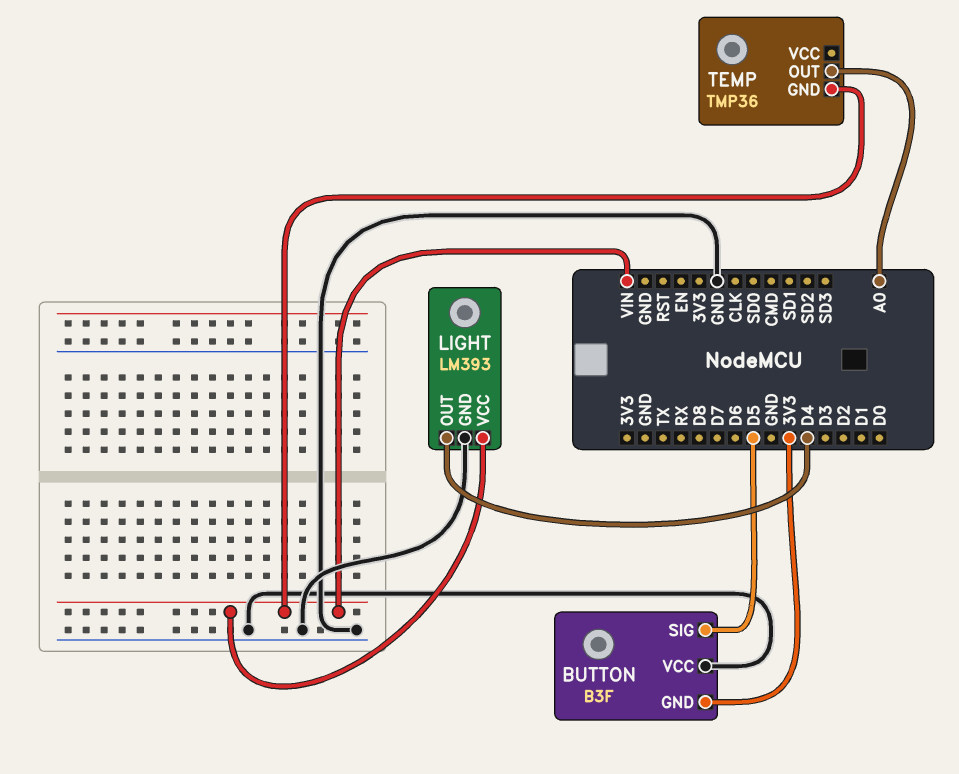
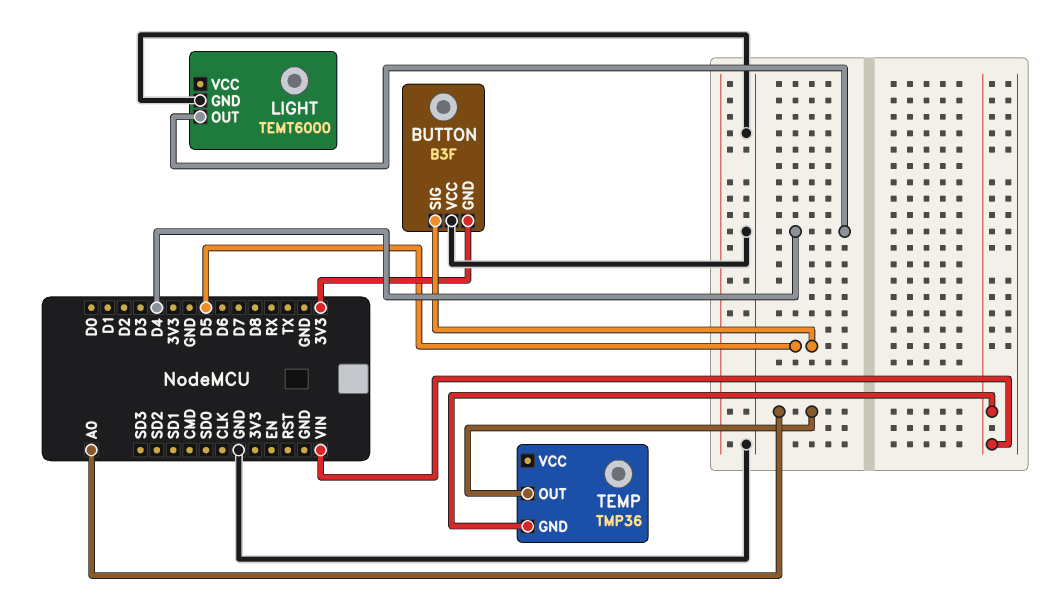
LIGHT: LM393 -> TEMT6000
LIGHT pin VCC: VIN -> none

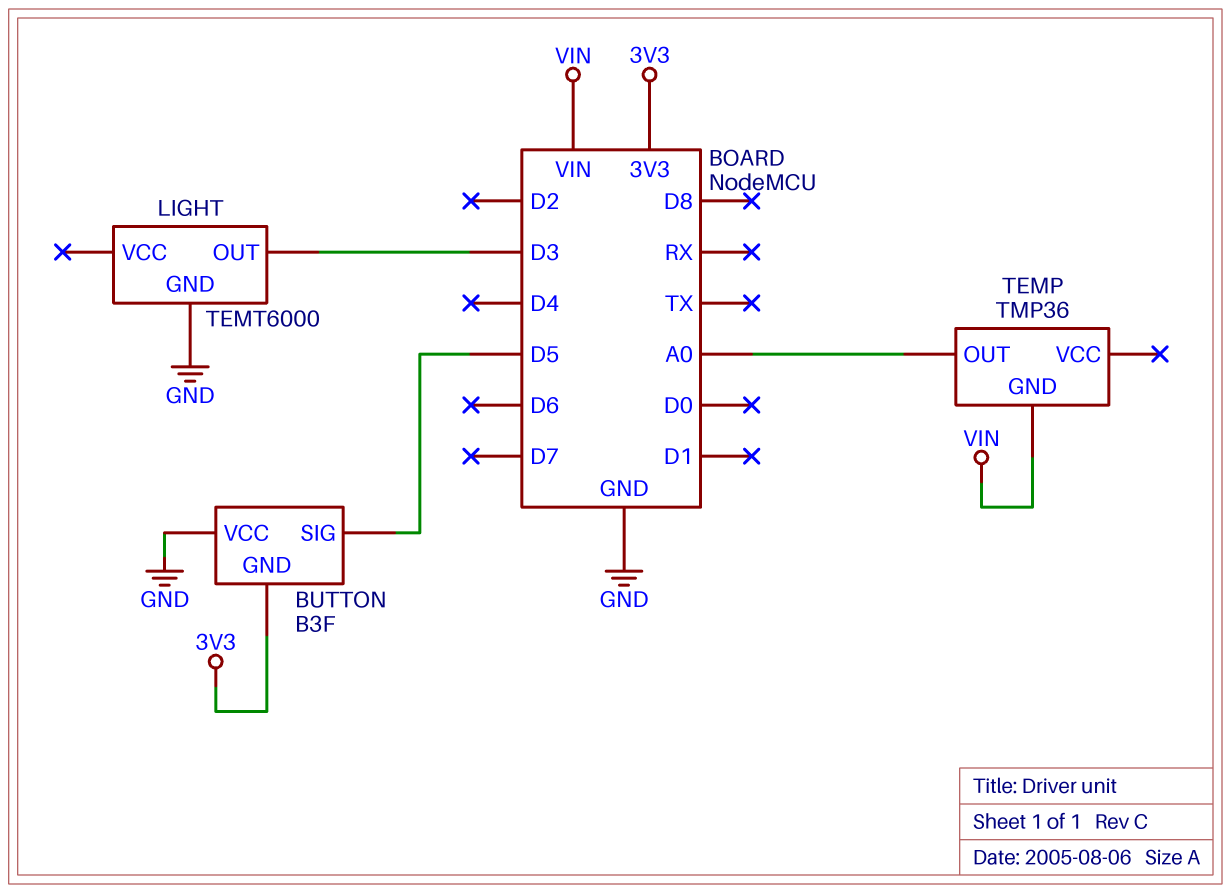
LIGHT pin OUT: D4 -> D3

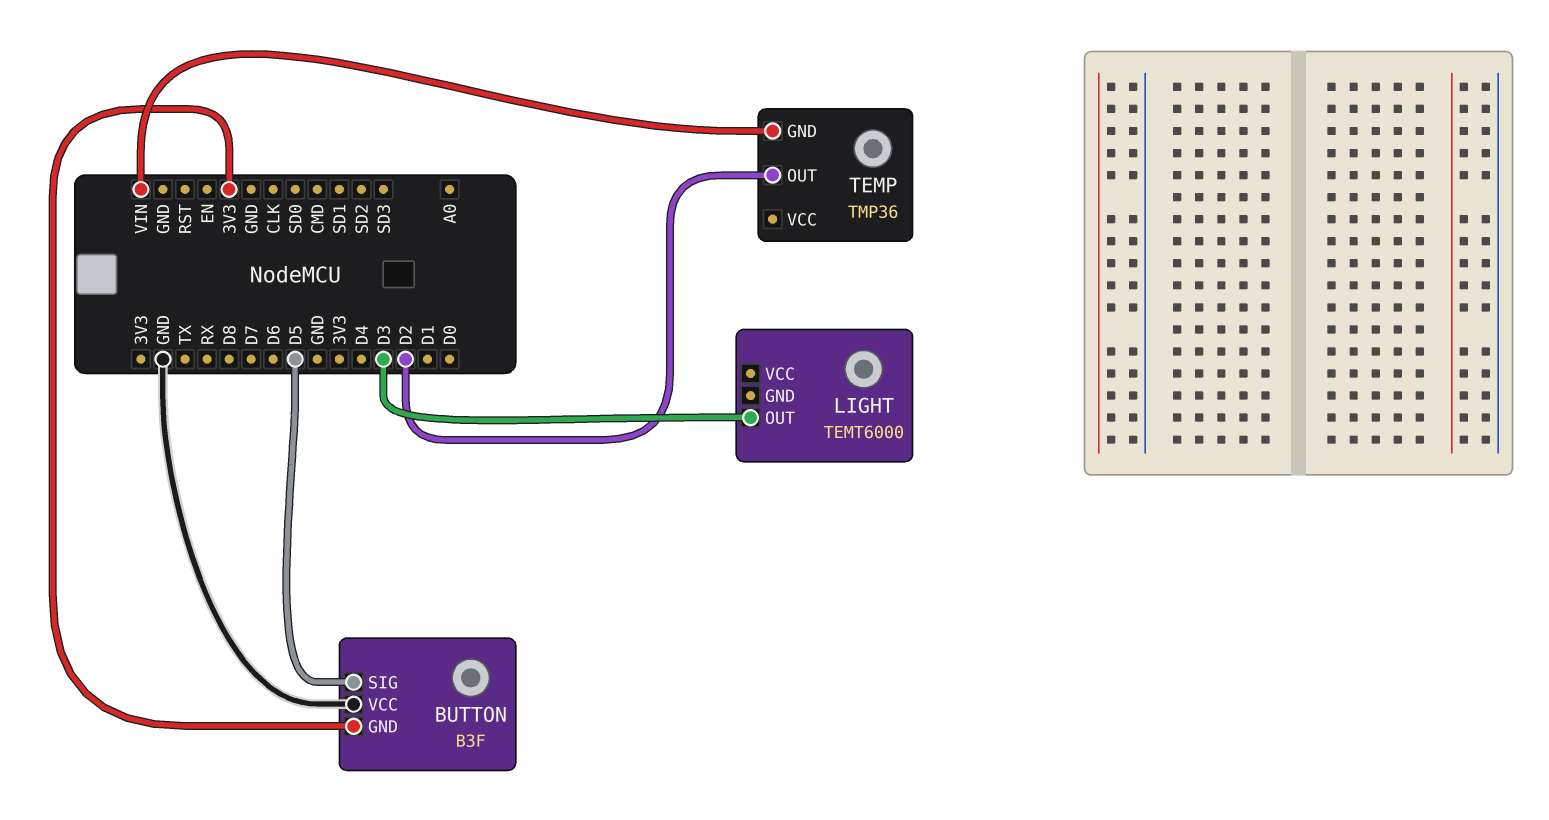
LIGHT pin GND: GND -> none
TEMP pin OUT: A0 -> D2

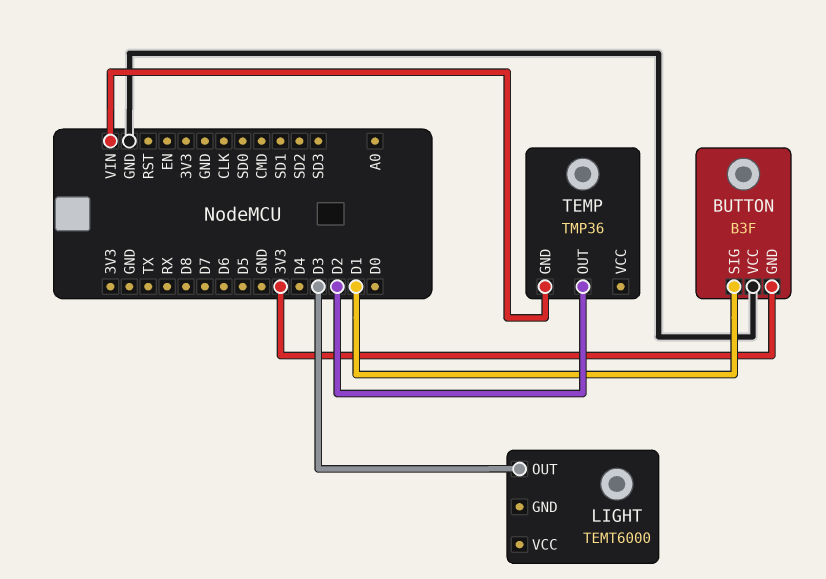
BUTTON pin SIG: D5 -> D1

